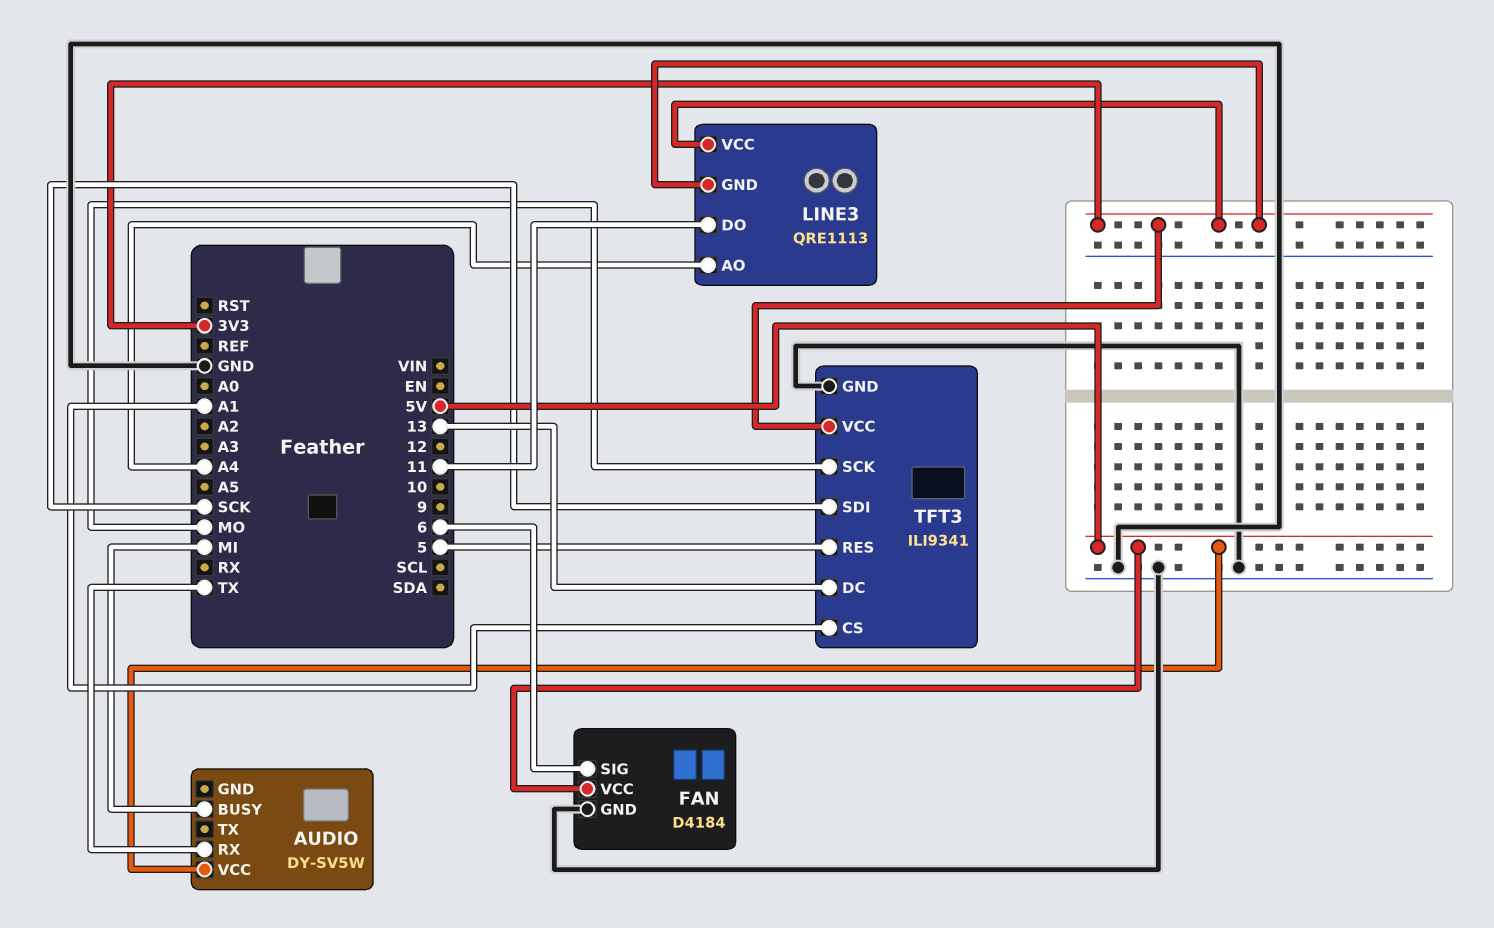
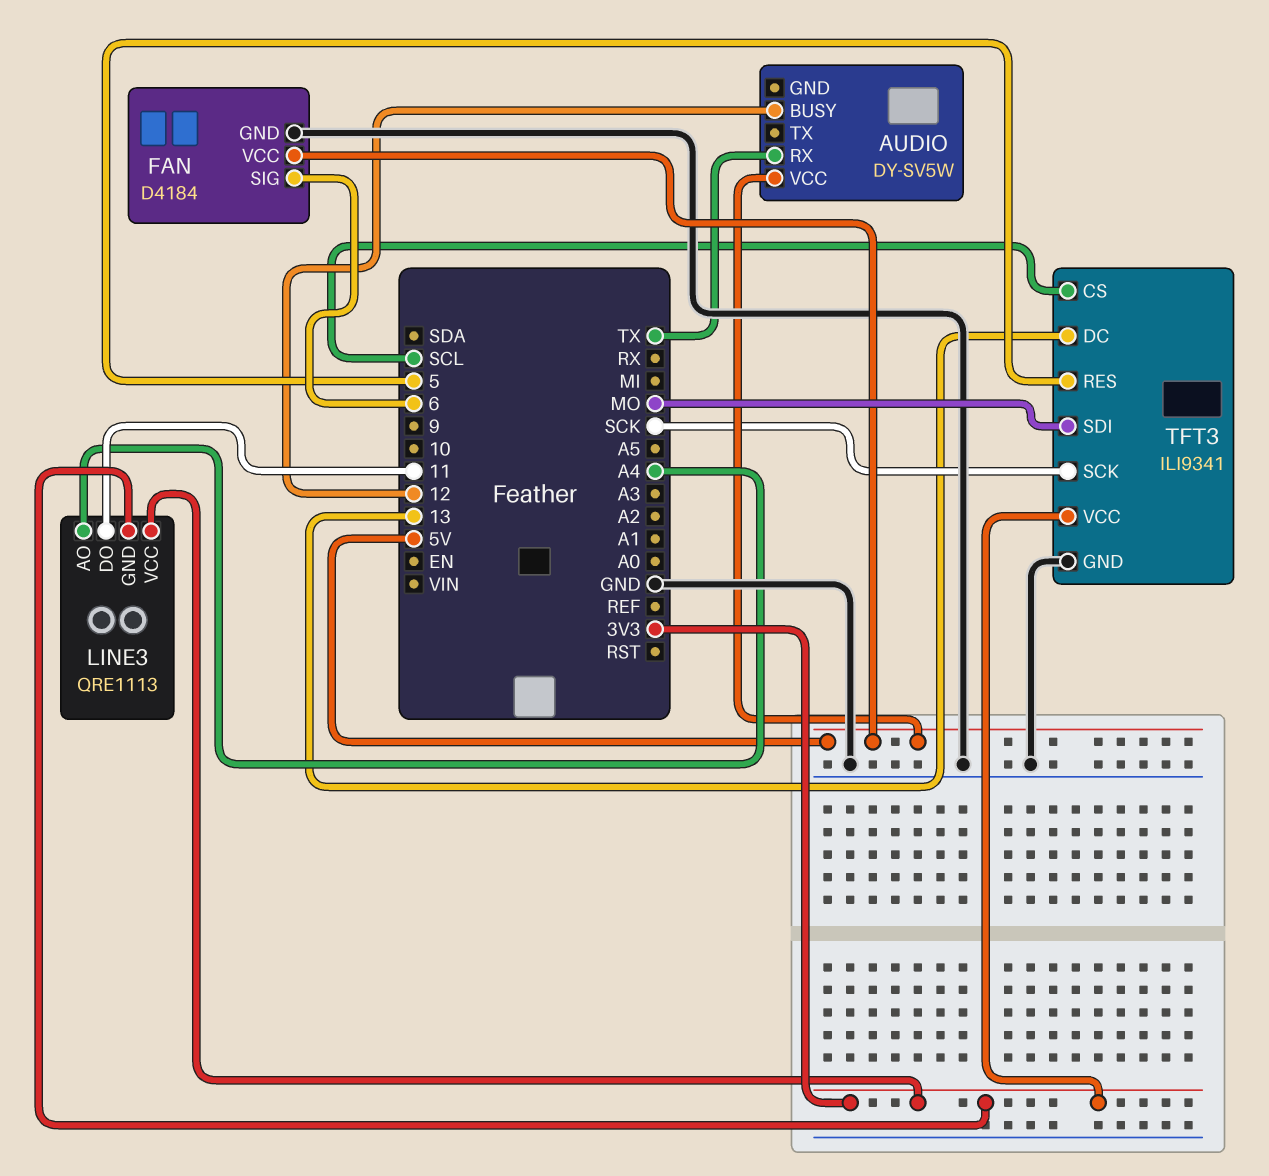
AUDIO pin BUSY: MI -> 12
TFT3 pin CS: A1 -> SCL
TFT3 pin SCK: MO -> SCK
TFT3 pin SDI: SCK -> MO

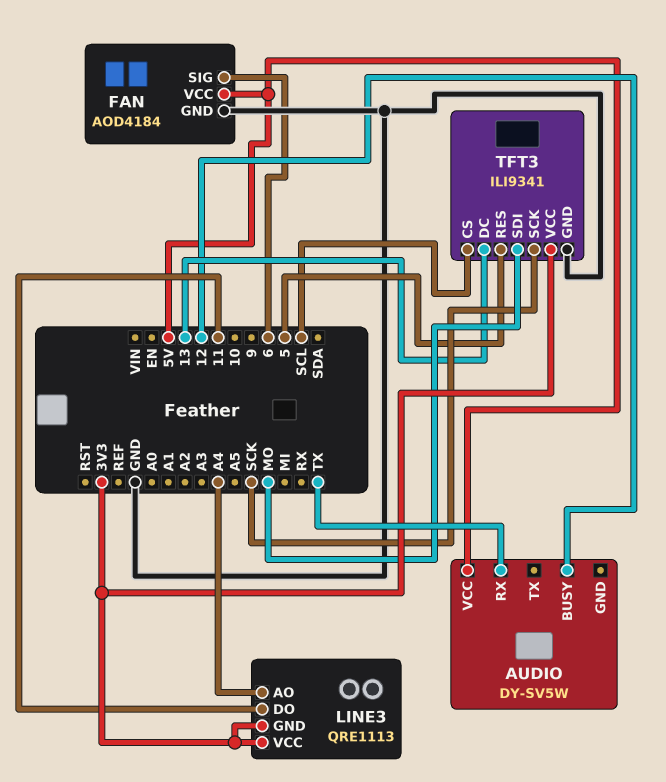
FAN: D4184 -> AOD4184

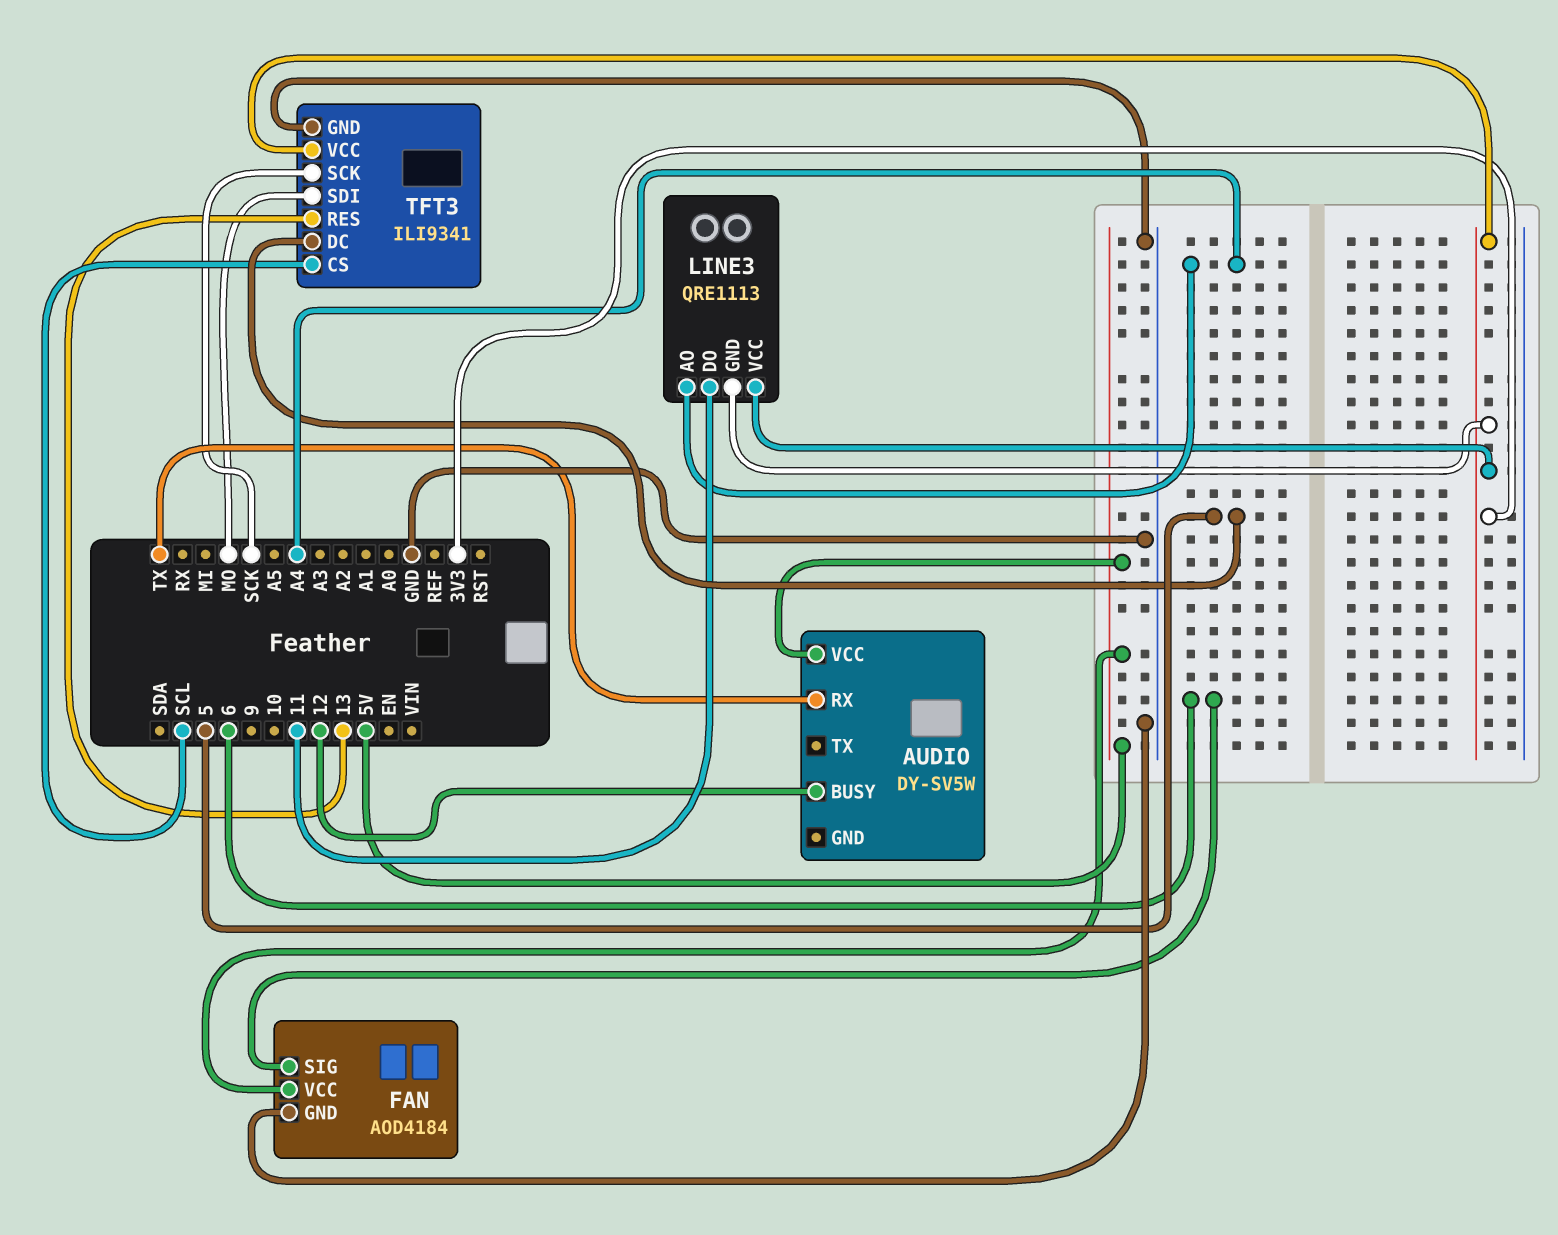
TFT3 pin DC: 13 -> 5
TFT3 pin RES: 5 -> 13

